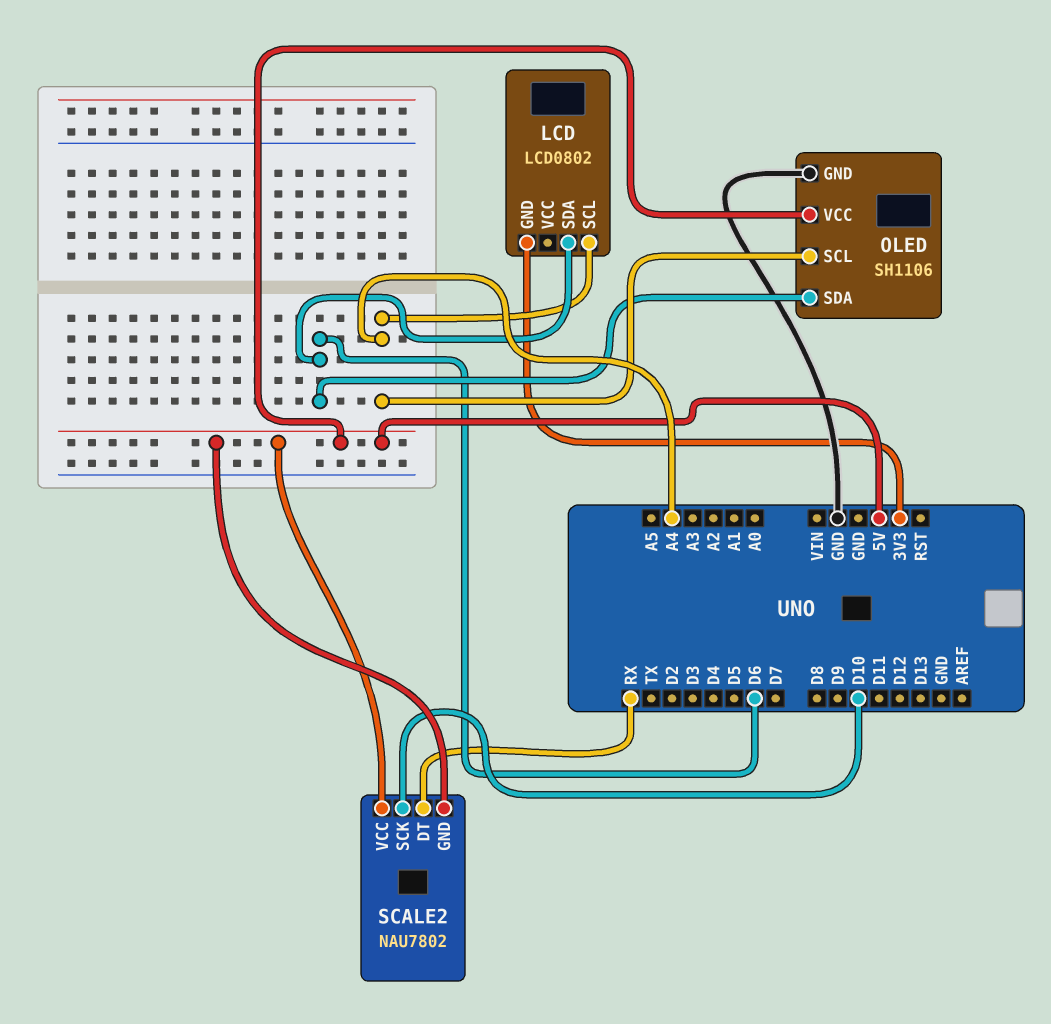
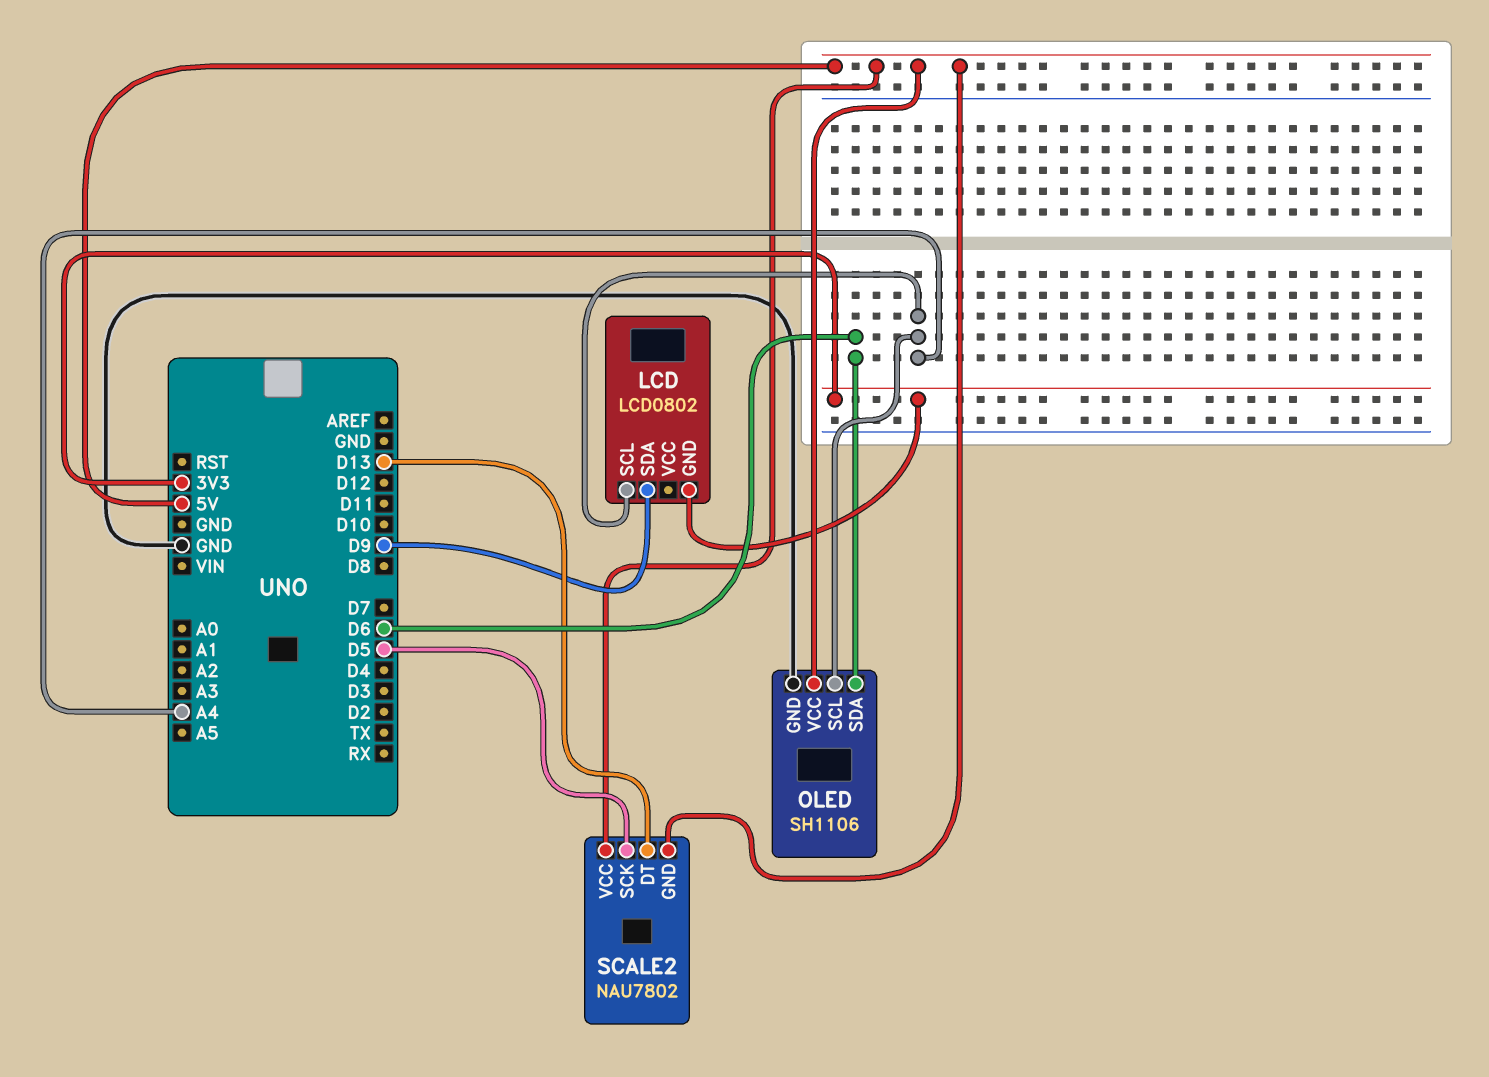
LCD pin SDA: D6 -> D9
SCALE2 pin DT: RX -> D13
SCALE2 pin SCK: D10 -> D5

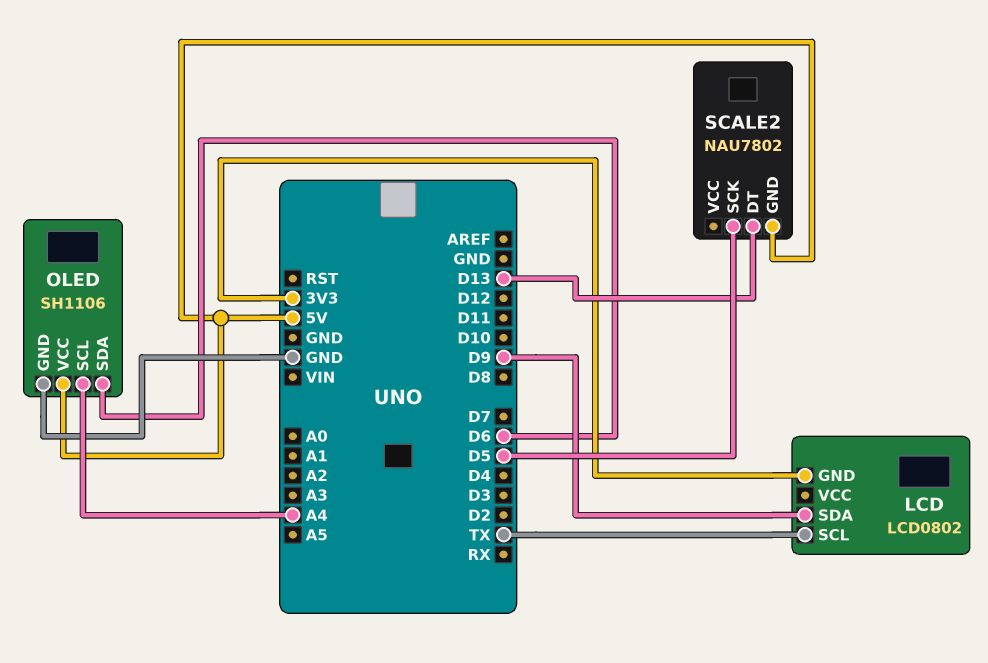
LCD pin SCL: A4 -> TX
SCALE2 pin VCC: 5V -> none

